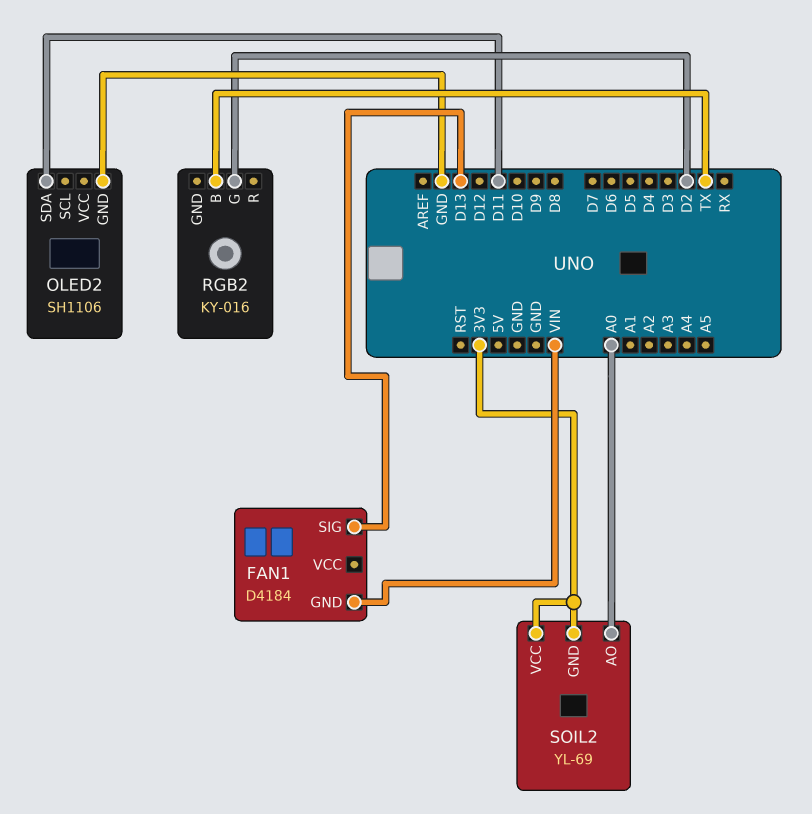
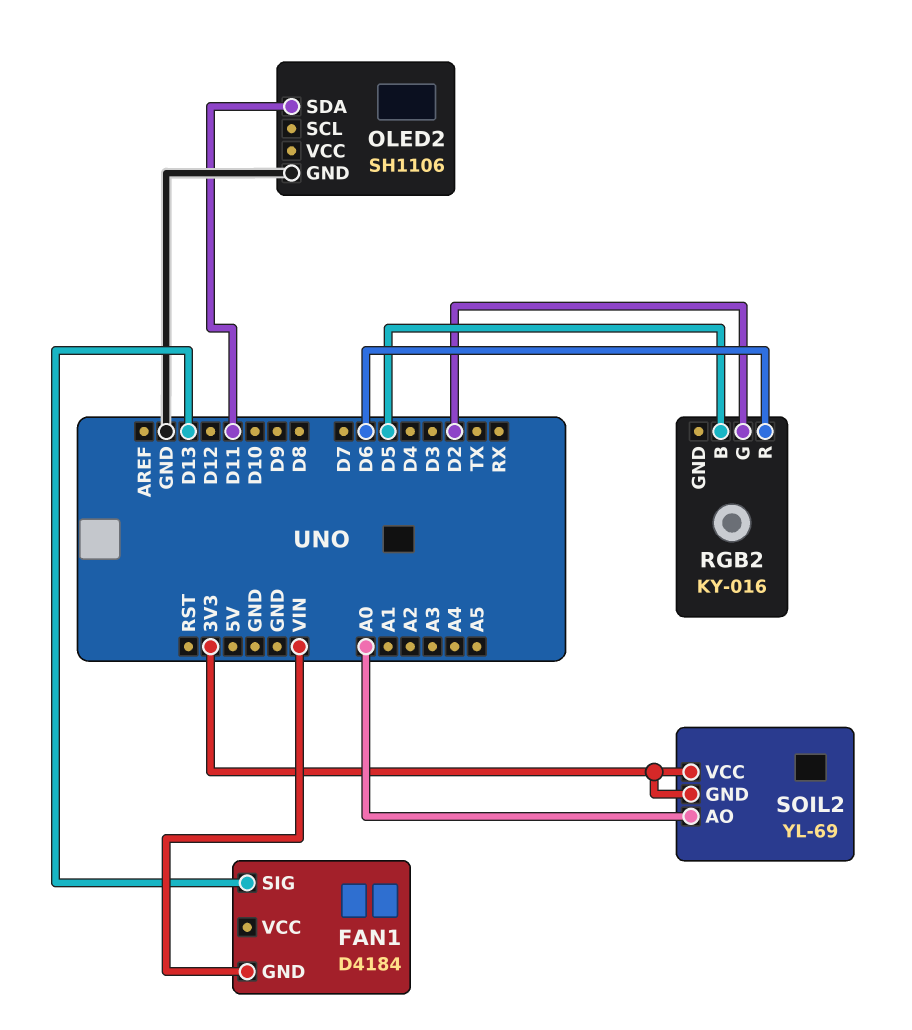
RGB2 pin B: TX -> D5
RGB2 pin R: none -> D6

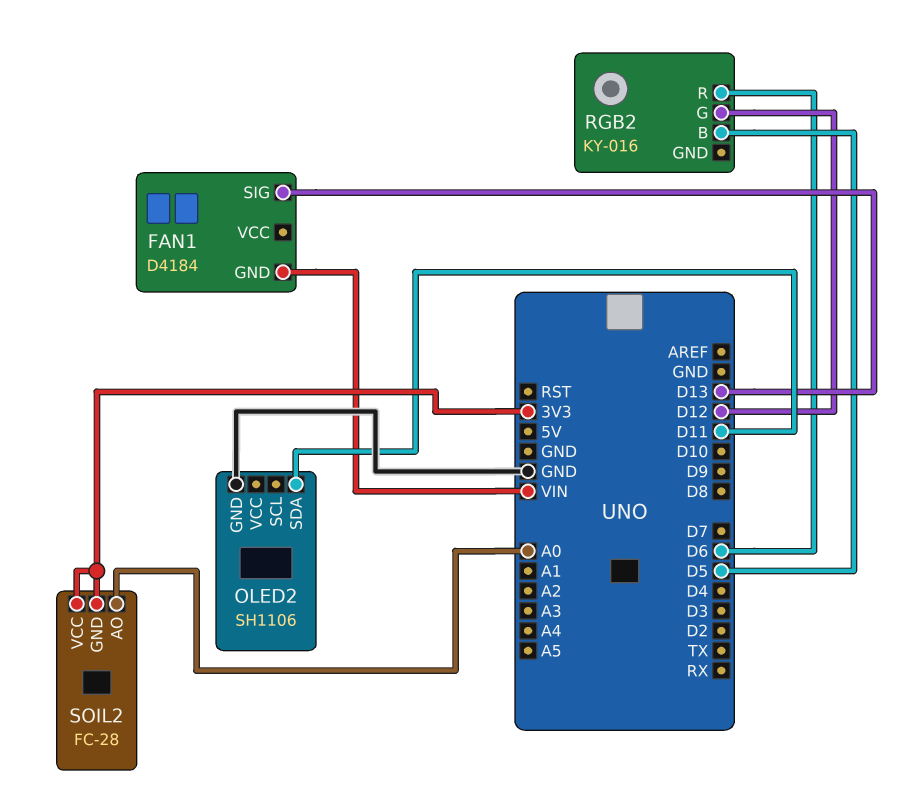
RGB2 pin G: D2 -> D12
SOIL2: YL-69 -> FC-28

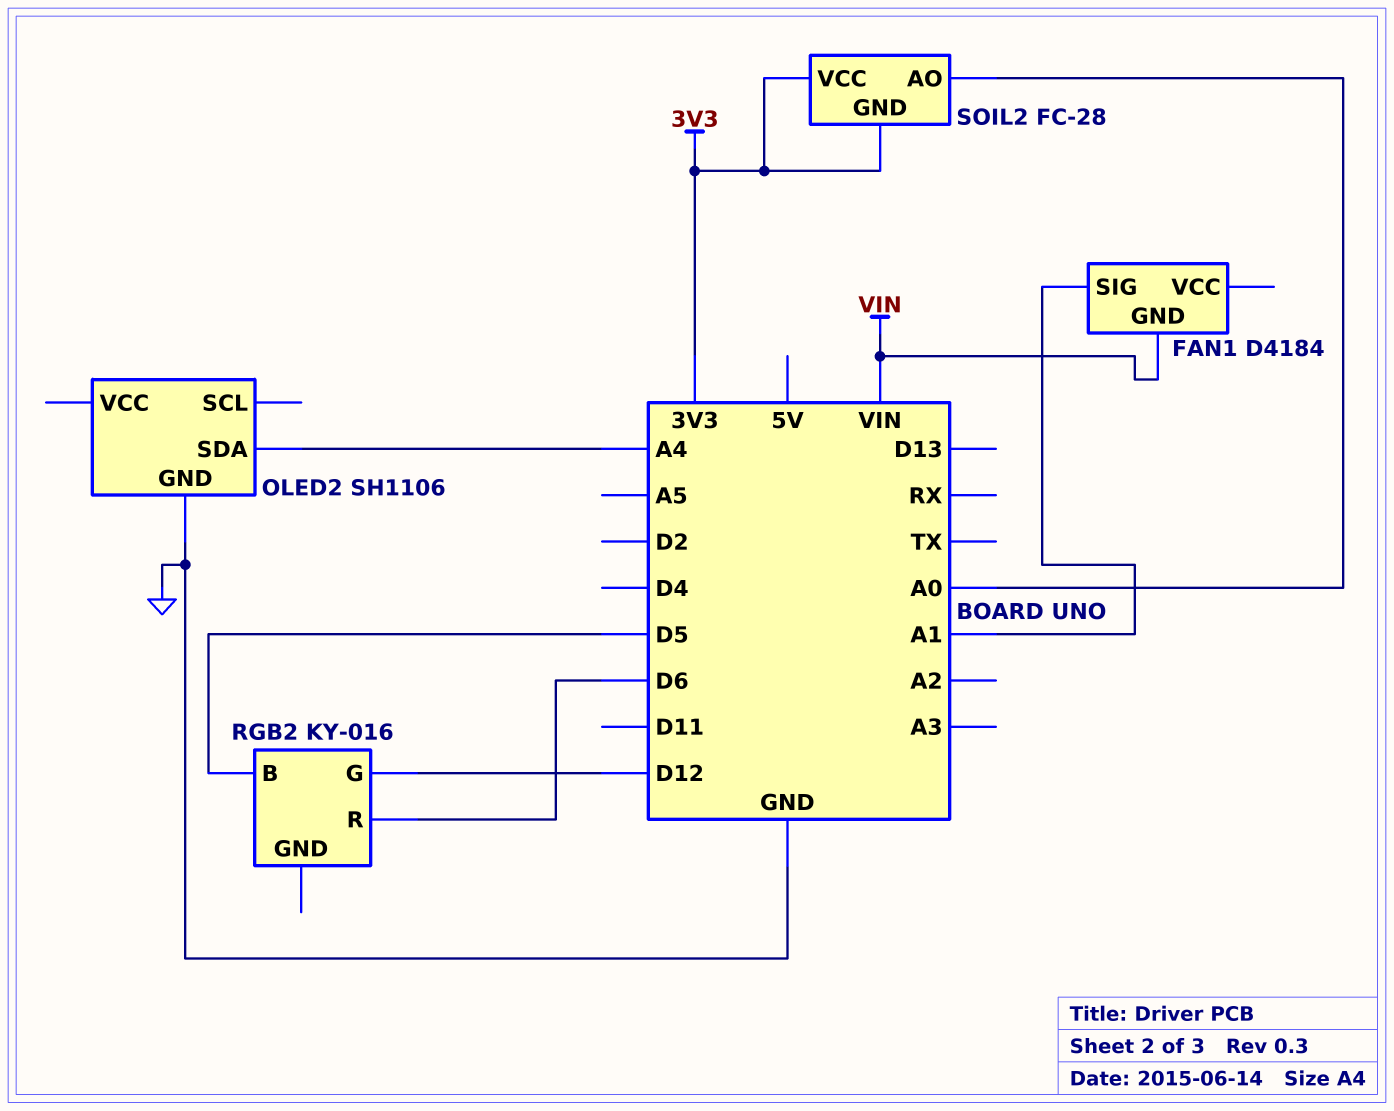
FAN1 pin SIG: D13 -> A1
OLED2 pin SDA: D11 -> A4

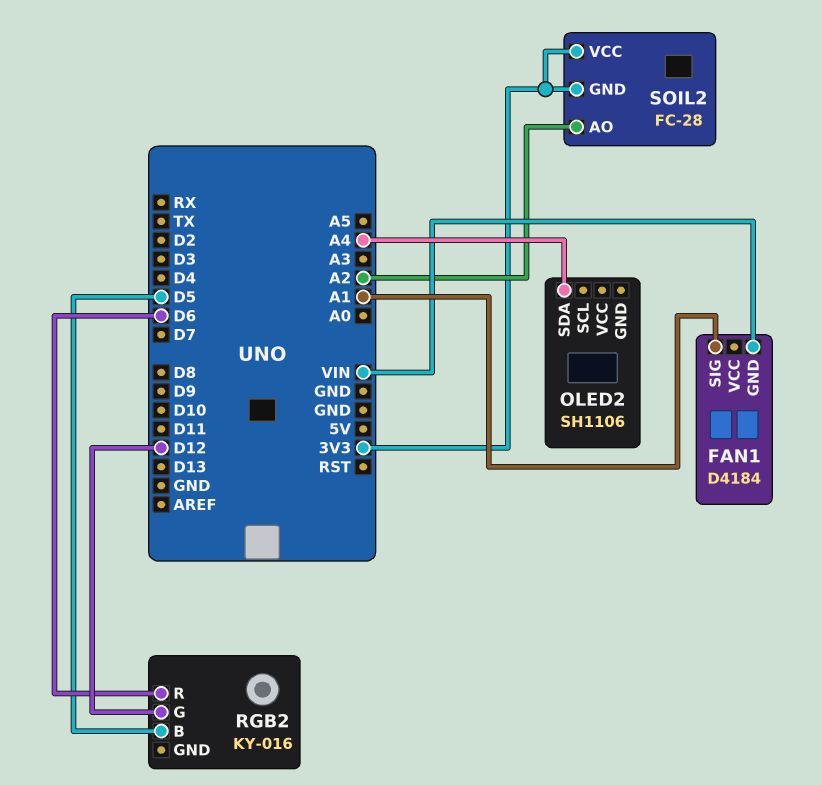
OLED2 pin GND: GND -> none
SOIL2 pin AO: A0 -> A2

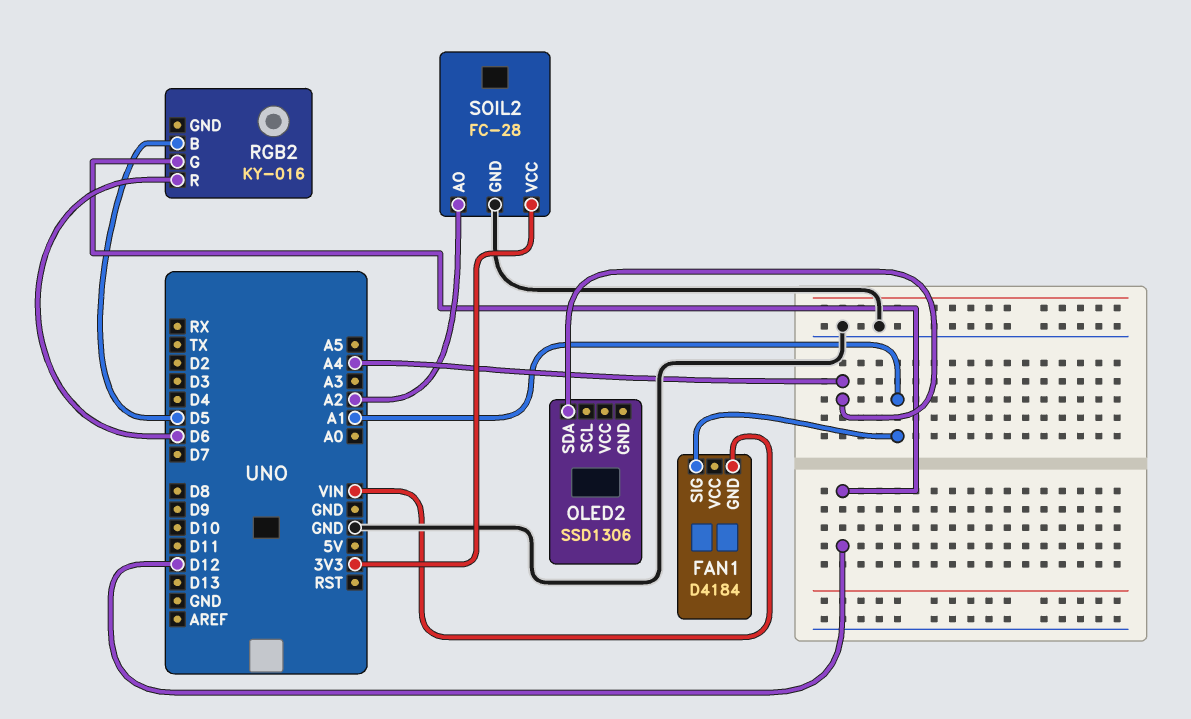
OLED2: SH1106 -> SSD1306
SOIL2 pin GND: 3V3 -> GND

